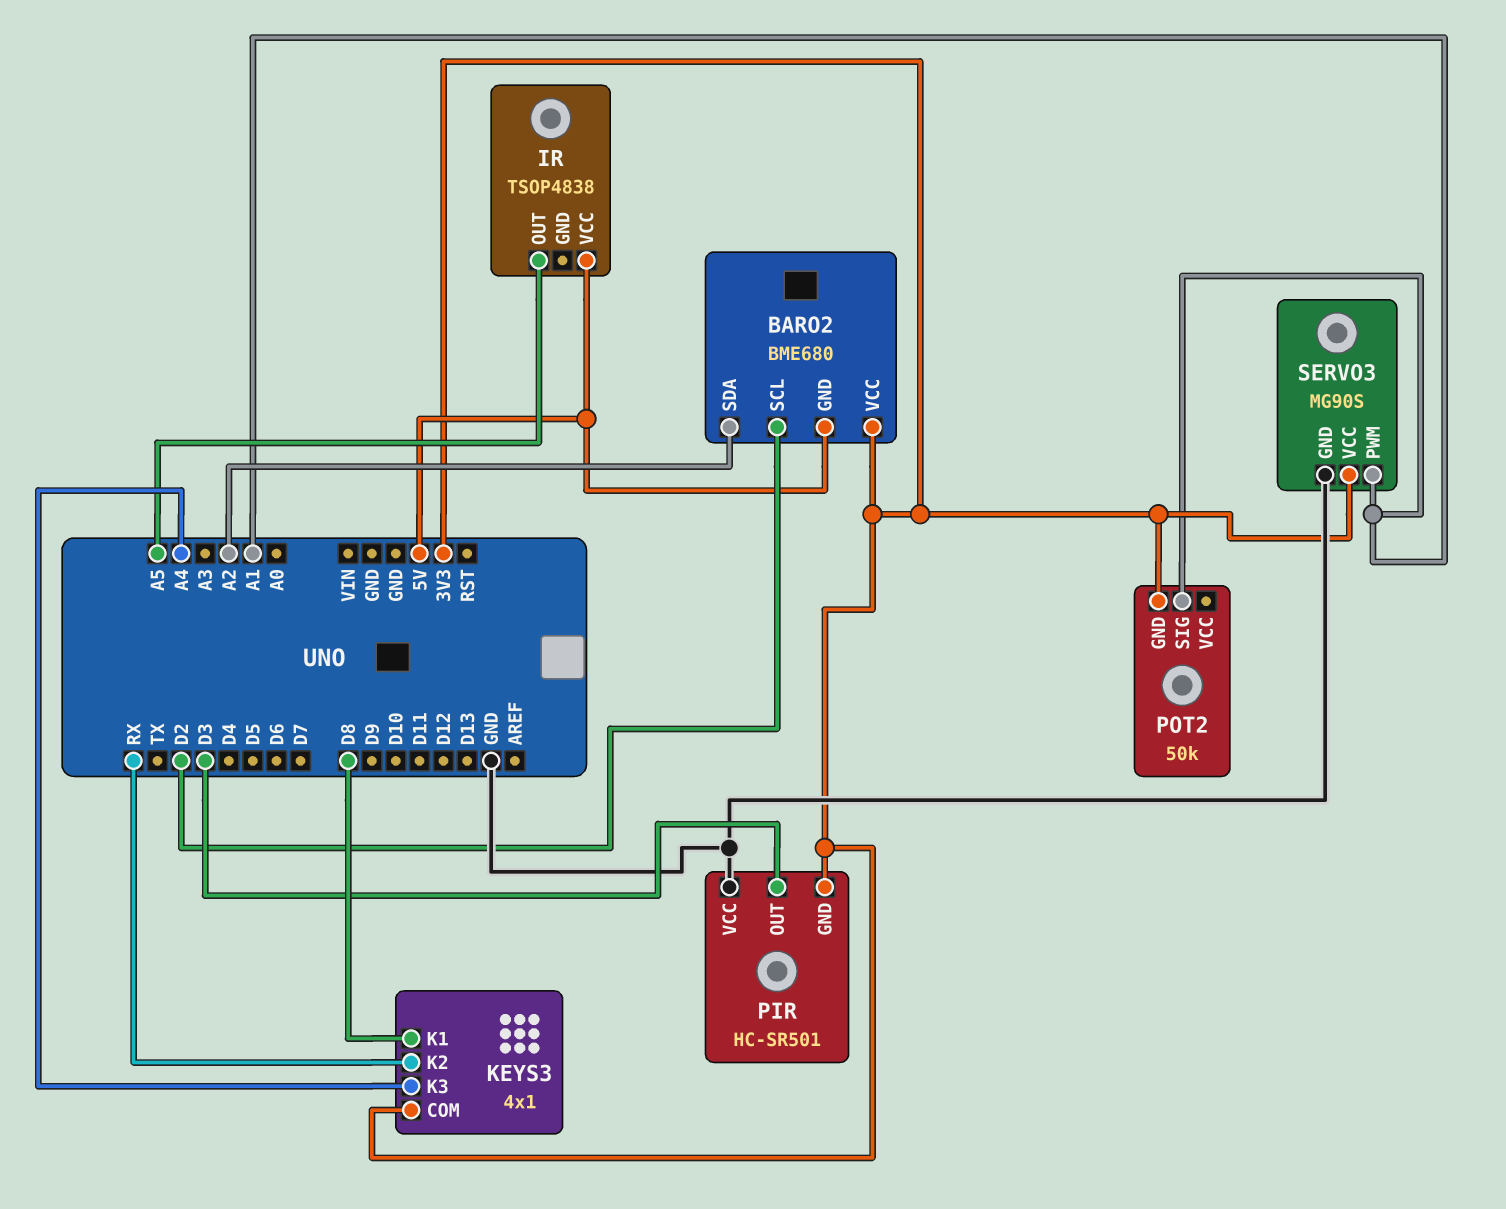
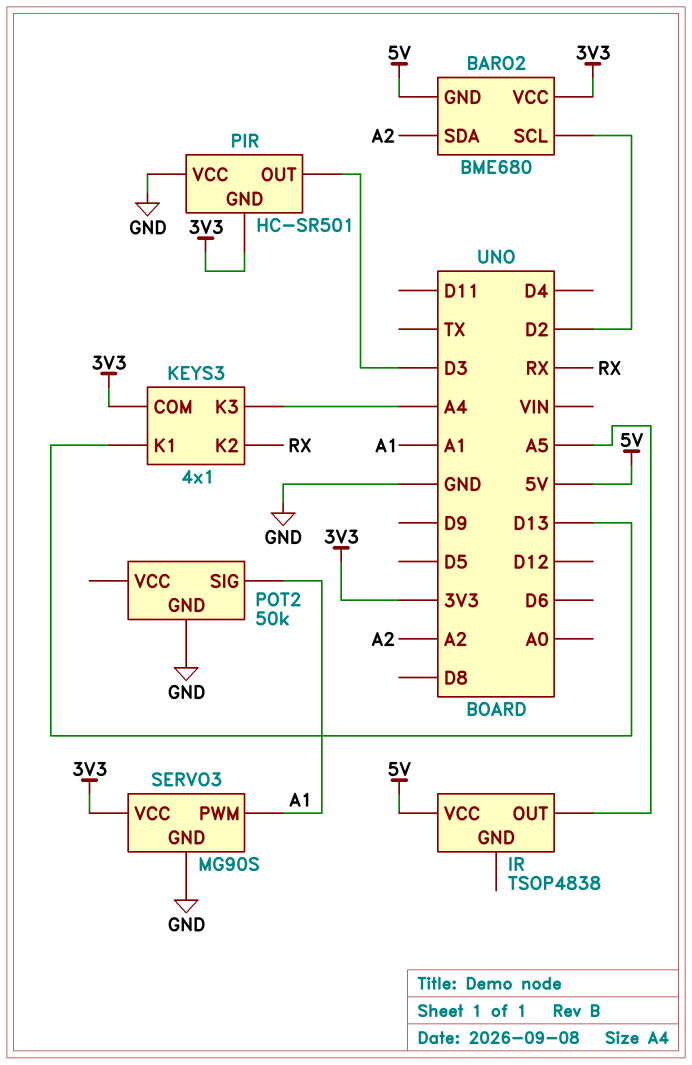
KEYS3 pin K1: D8 -> D13
POT2 pin GND: 3V3 -> GND

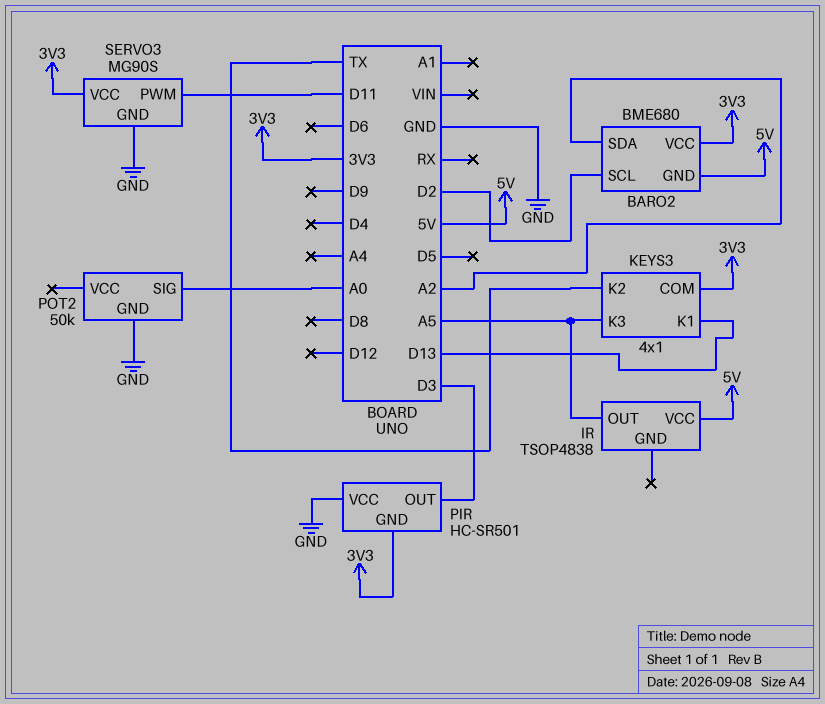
KEYS3 pin K2: RX -> TX
KEYS3 pin K3: A4 -> A5
POT2 pin SIG: A1 -> A0
SERVO3 pin PWM: A1 -> D11

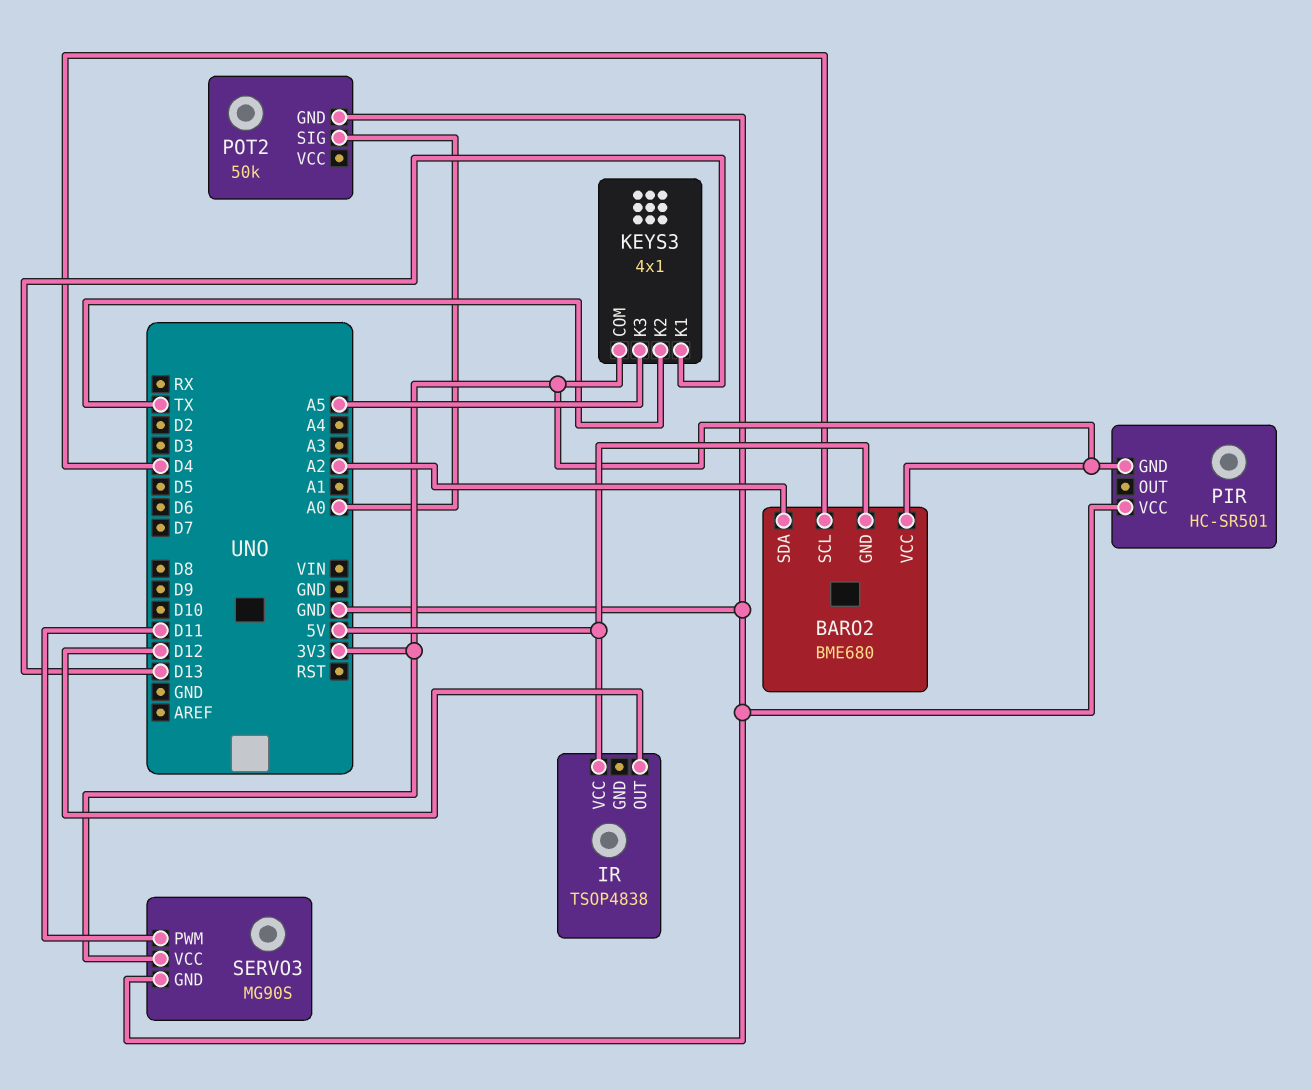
BARO2 pin SCL: D2 -> D4
IR pin OUT: A5 -> D12
PIR pin OUT: D3 -> none

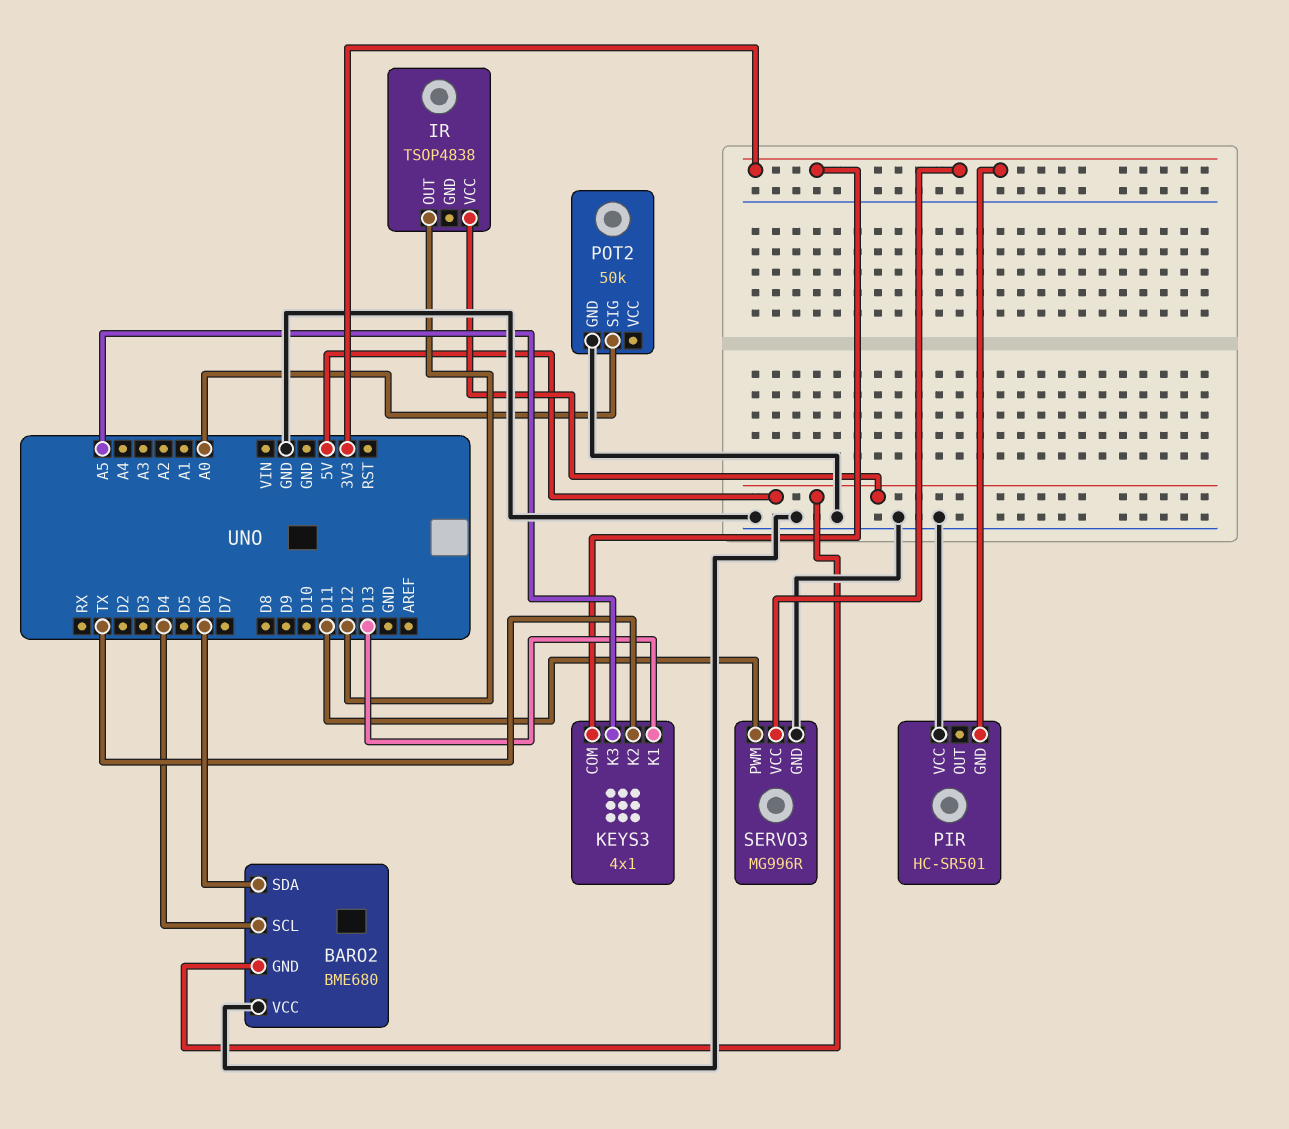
BARO2 pin SDA: A2 -> D6
BARO2 pin VCC: 3V3 -> GND
SERVO3: MG90S -> MG996R

